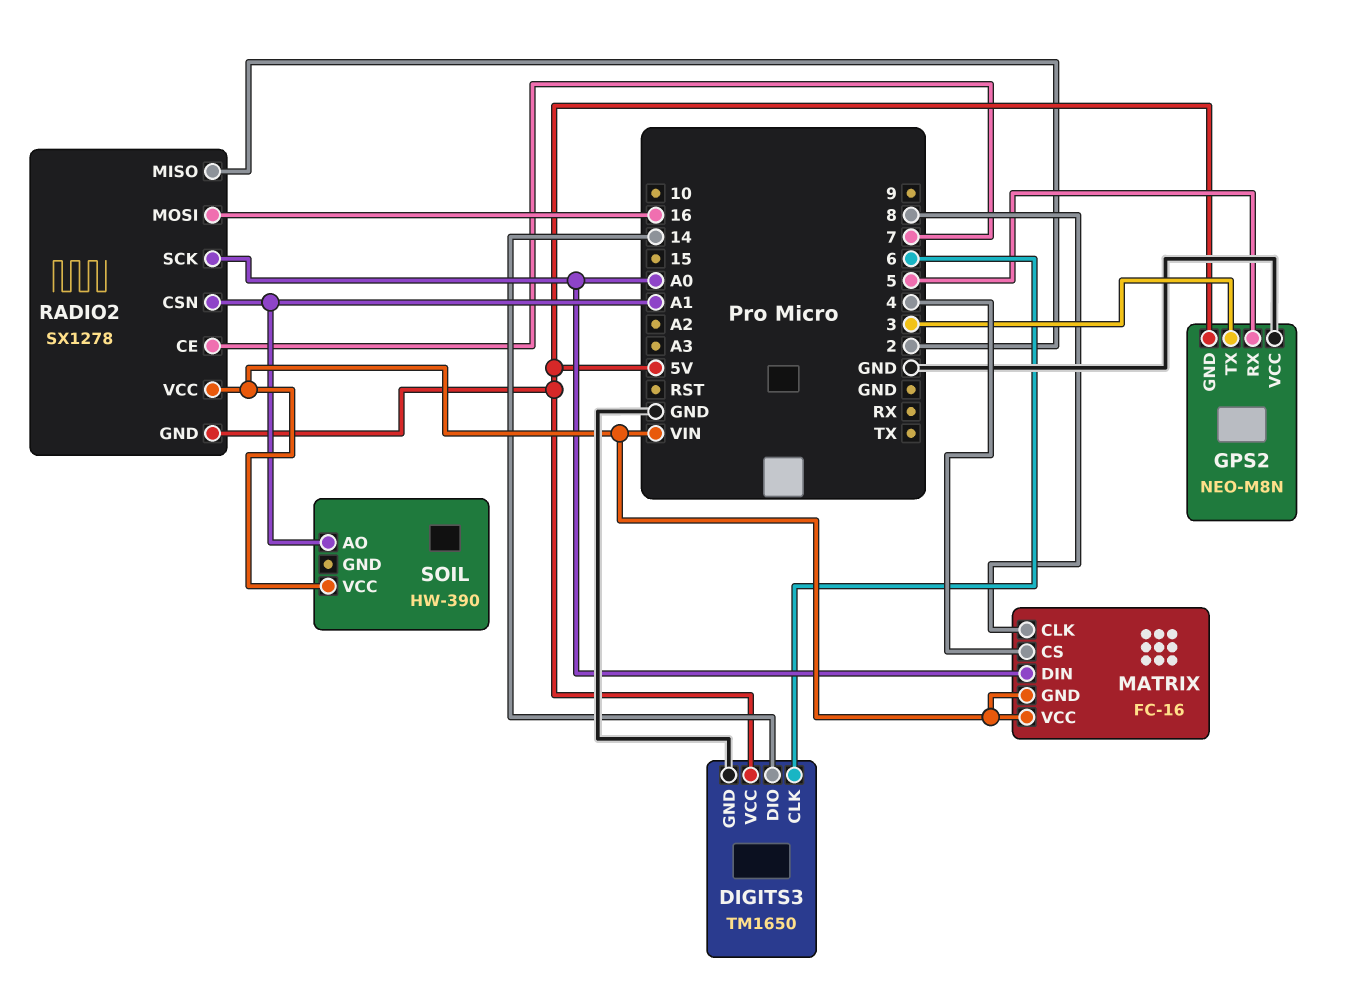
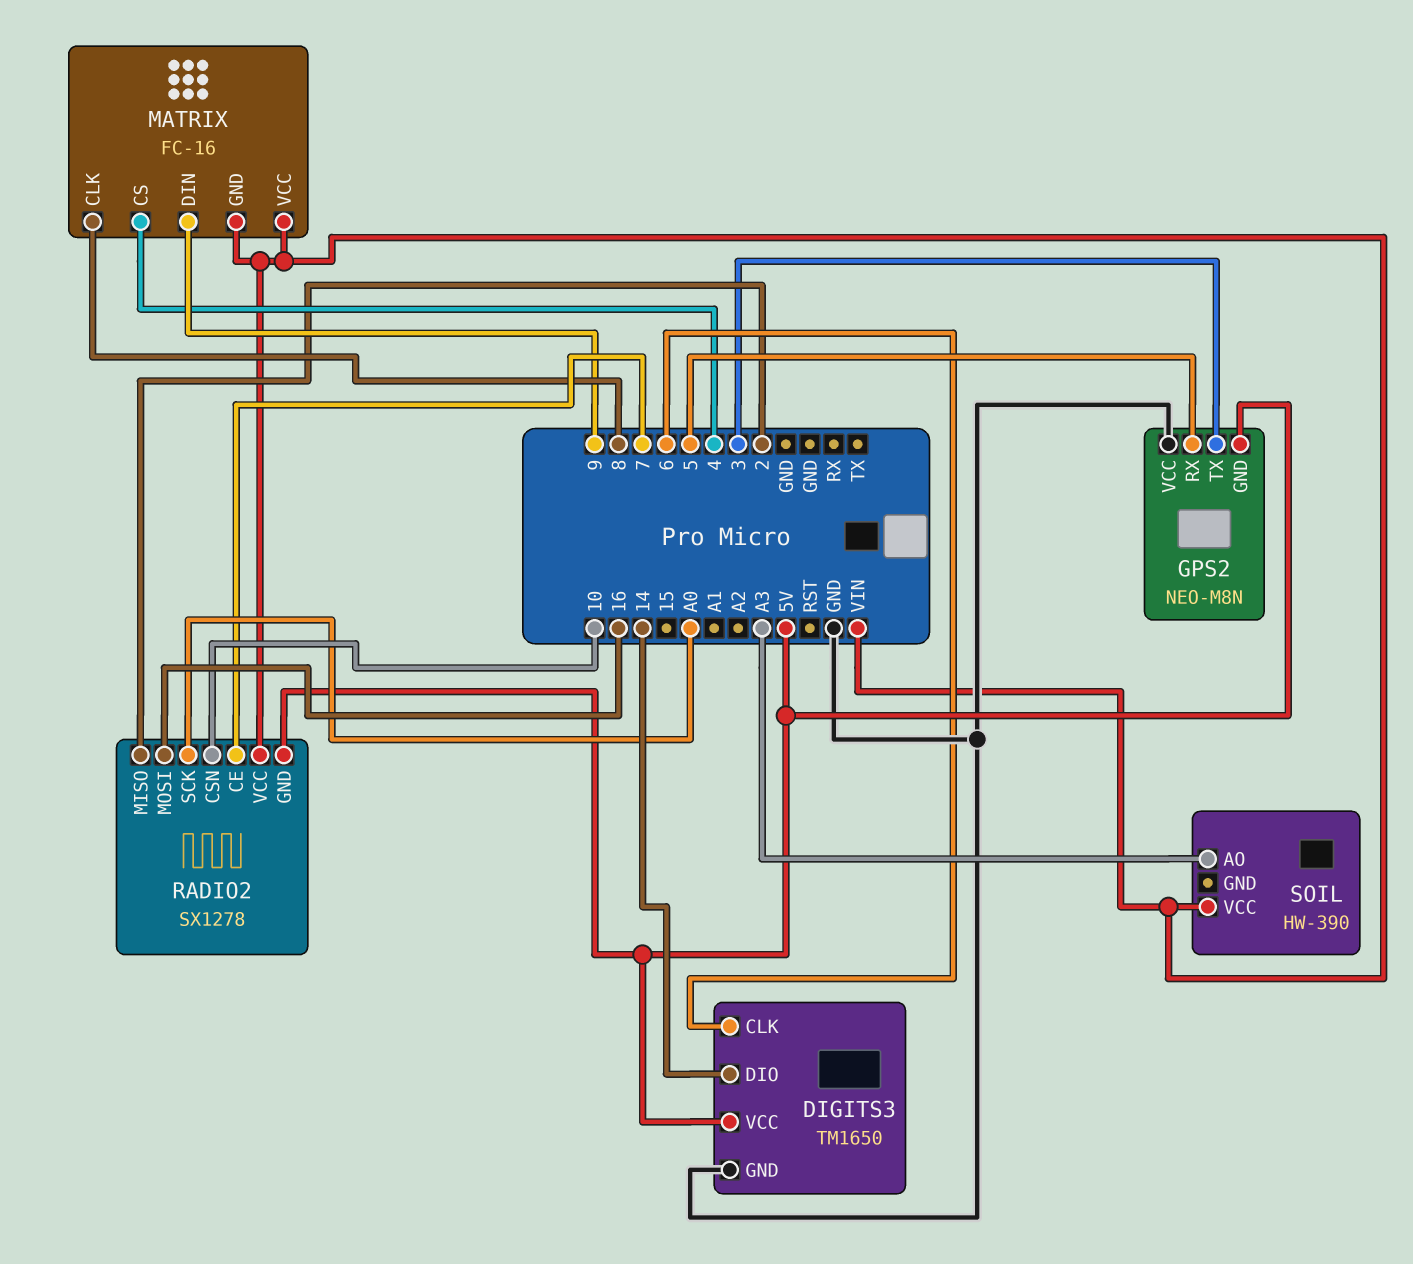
MATRIX pin DIN: A0 -> 9
RADIO2 pin CSN: A1 -> 10
SOIL pin AO: A1 -> A3

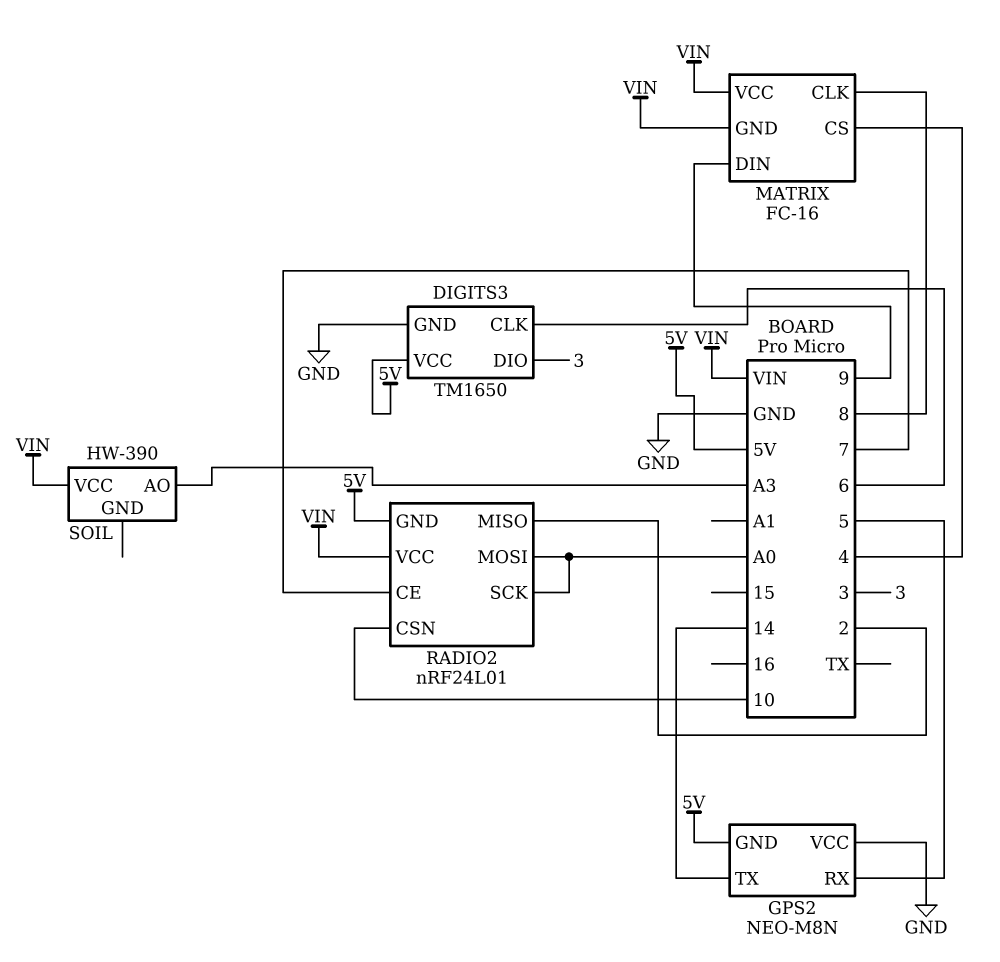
DIGITS3 pin DIO: 14 -> 3
GPS2 pin TX: 3 -> 14
RADIO2: SX1278 -> nRF24L01
RADIO2 pin MOSI: 16 -> A0

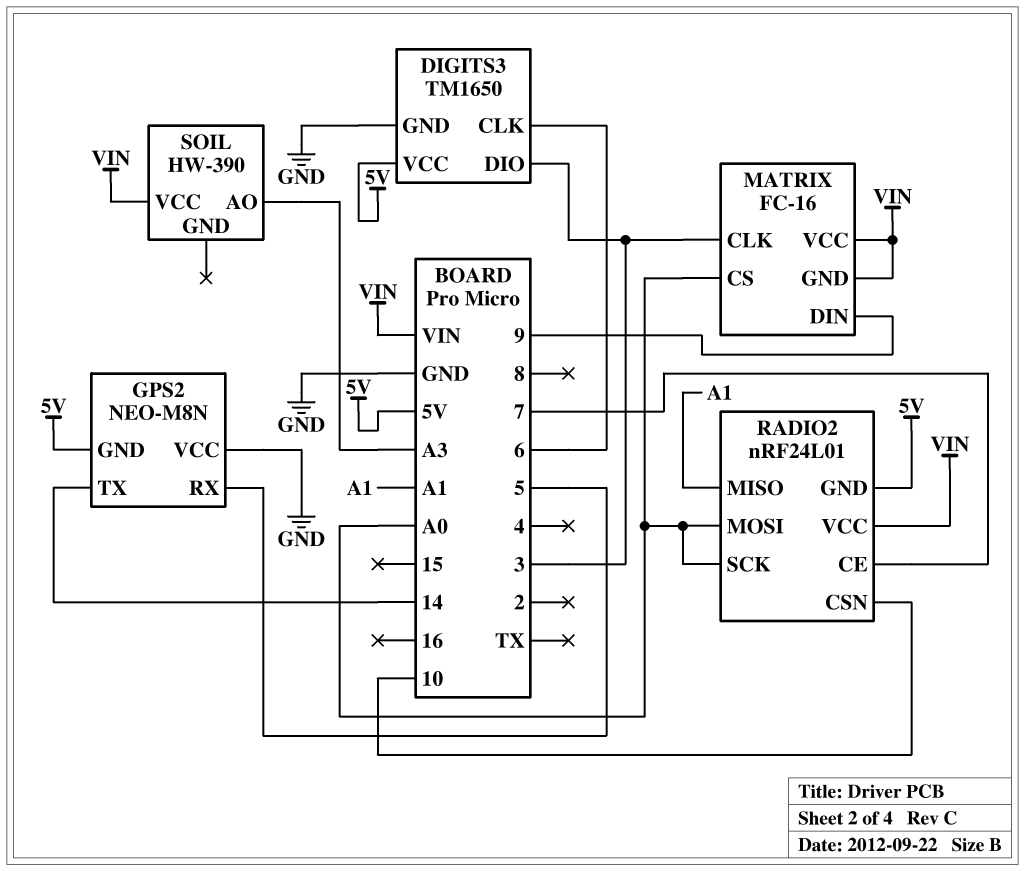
MATRIX pin CLK: 8 -> 3
MATRIX pin CS: 4 -> A0
RADIO2 pin MISO: 2 -> A1

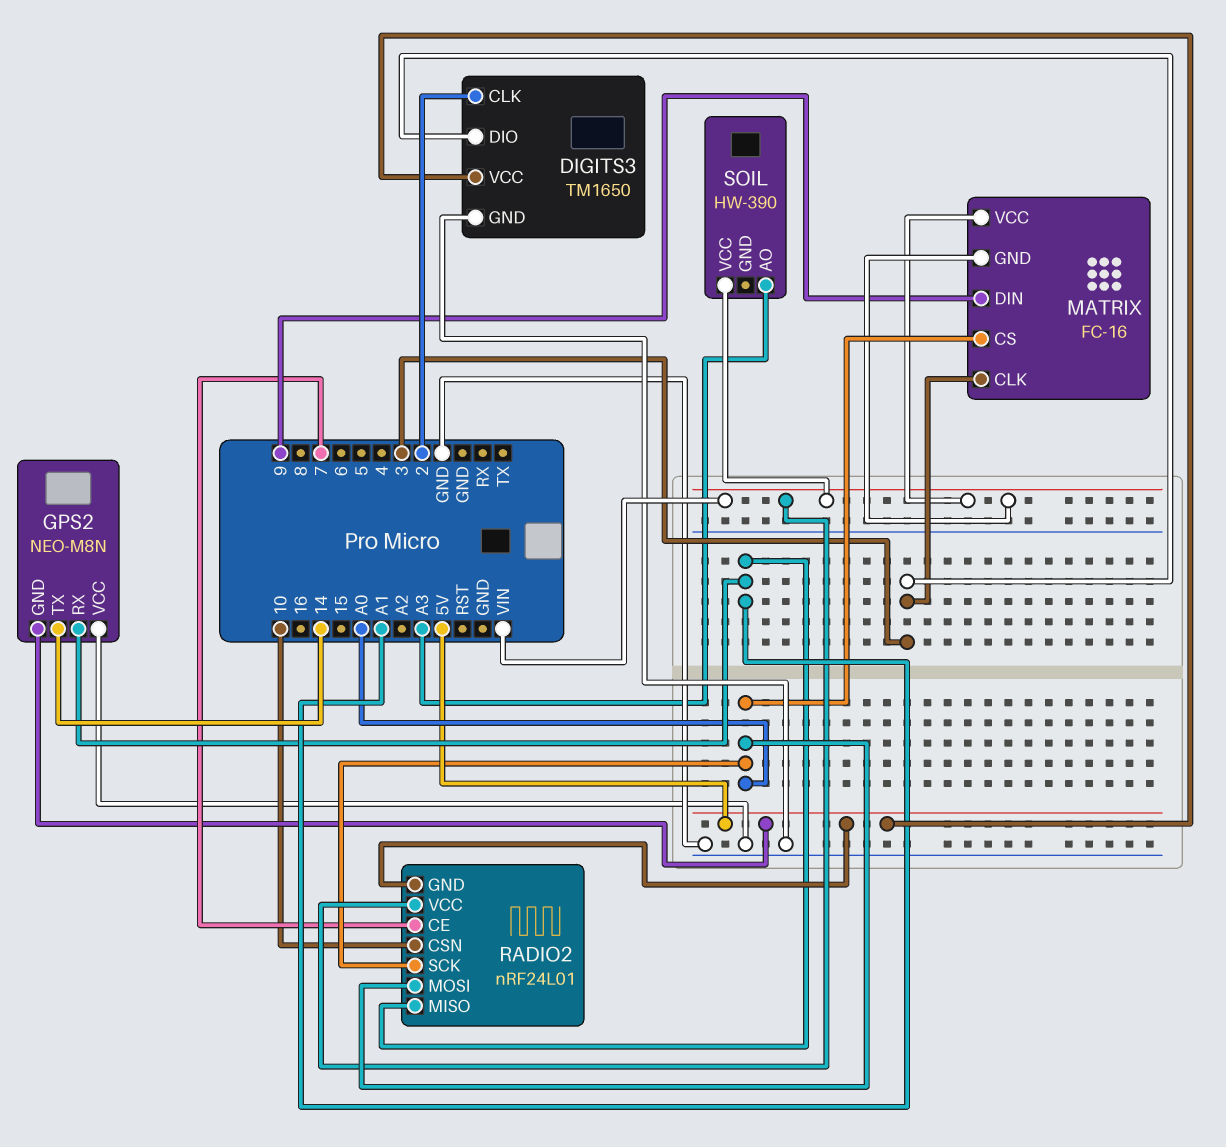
DIGITS3 pin CLK: 6 -> 2
GPS2 pin RX: 5 -> A1

